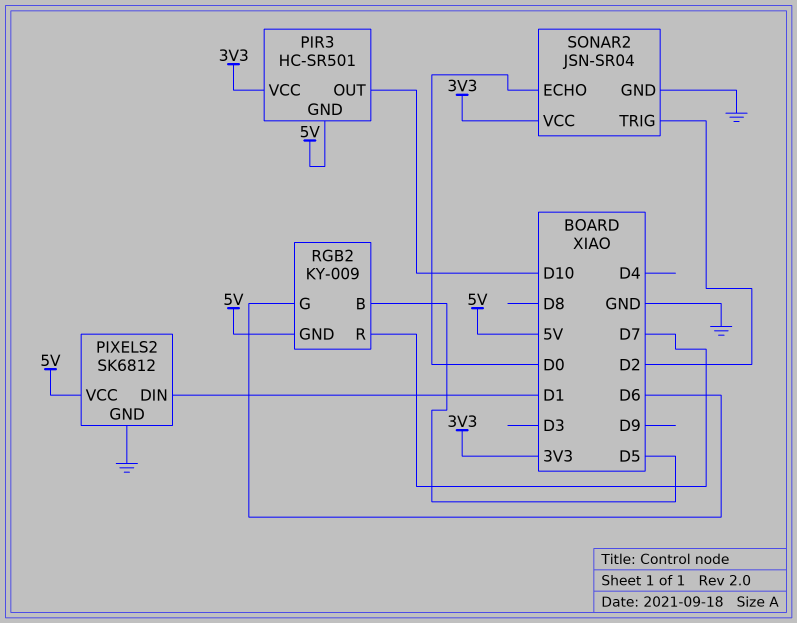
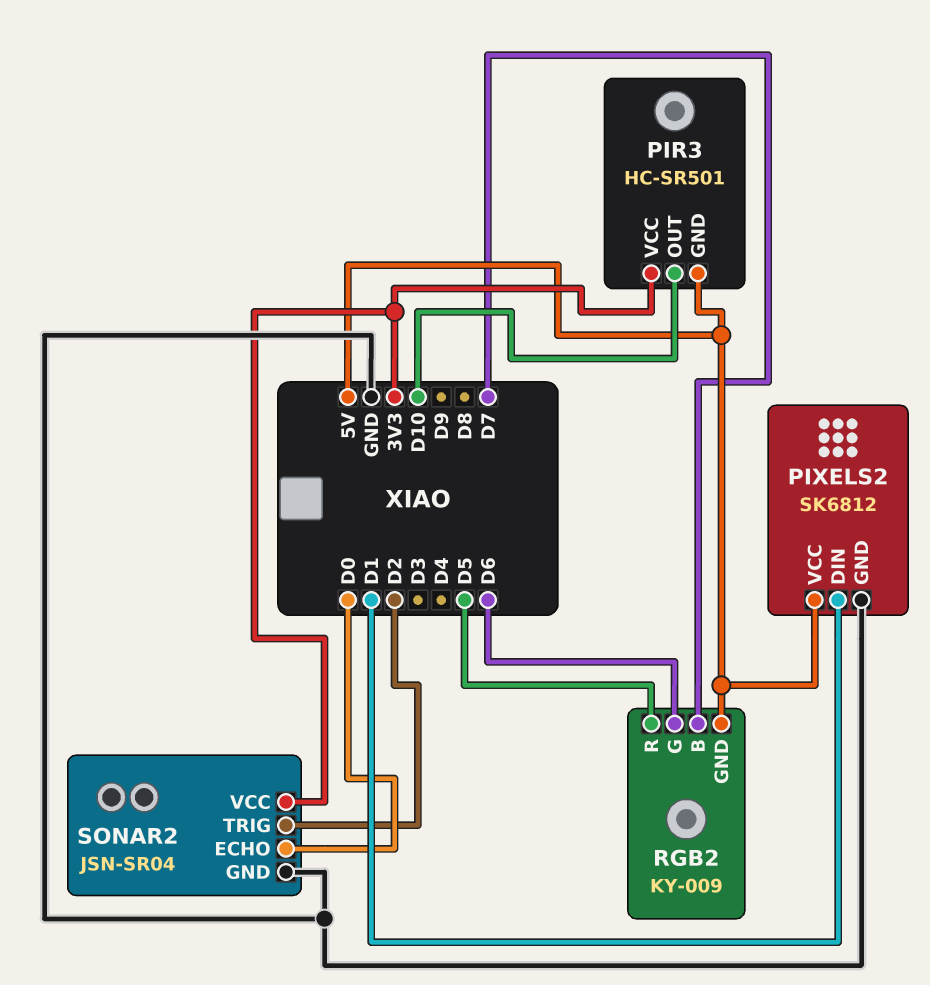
RGB2 pin B: D5 -> D7
RGB2 pin R: D7 -> D5

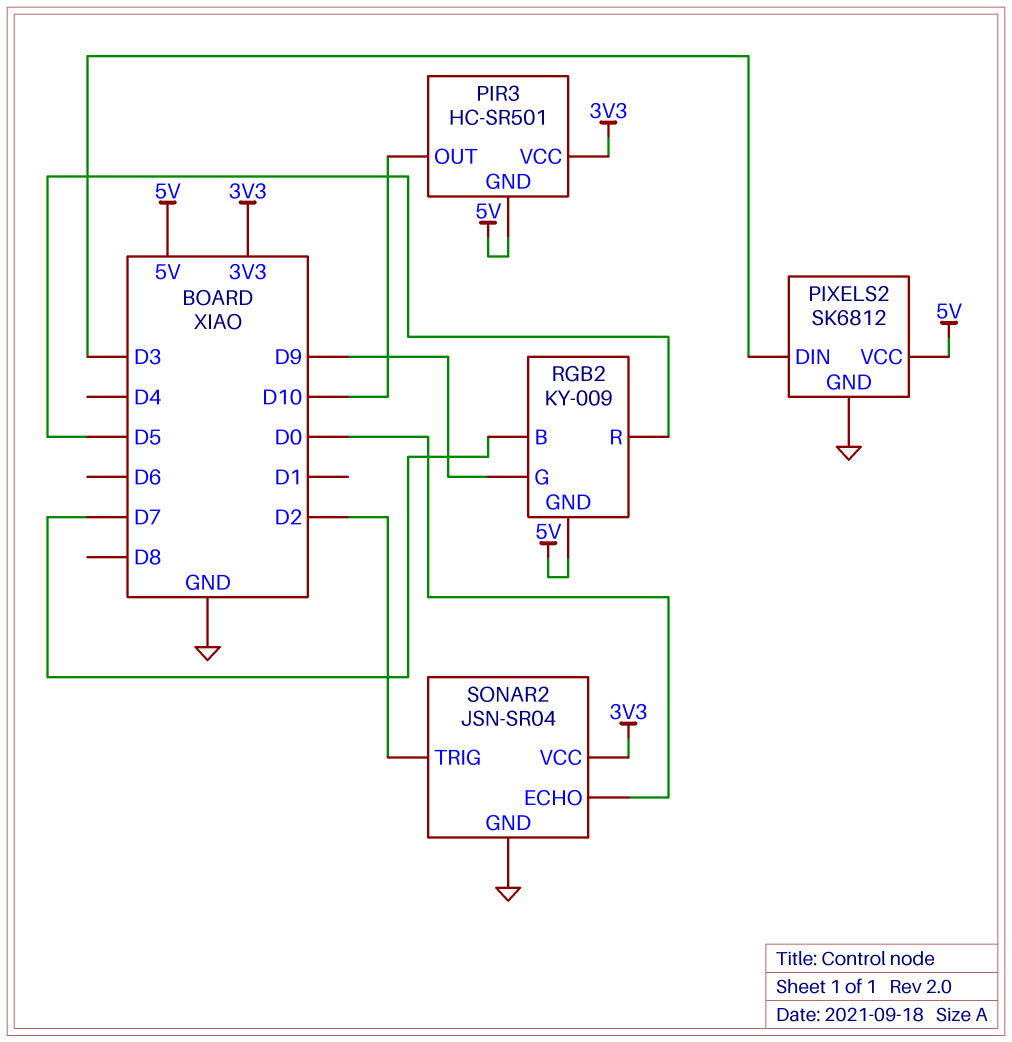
PIXELS2 pin DIN: D1 -> D3
RGB2 pin G: D6 -> D9

